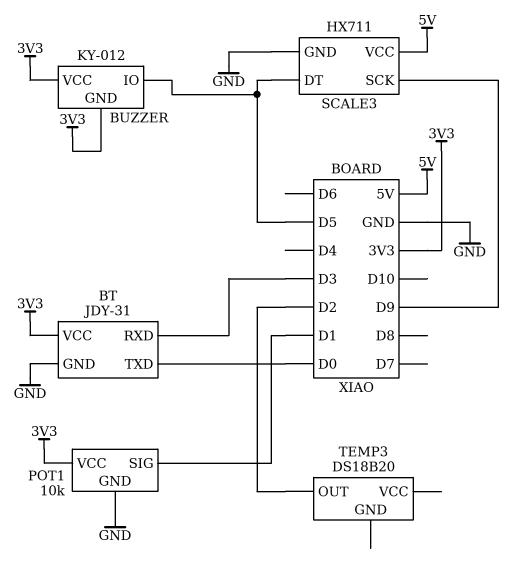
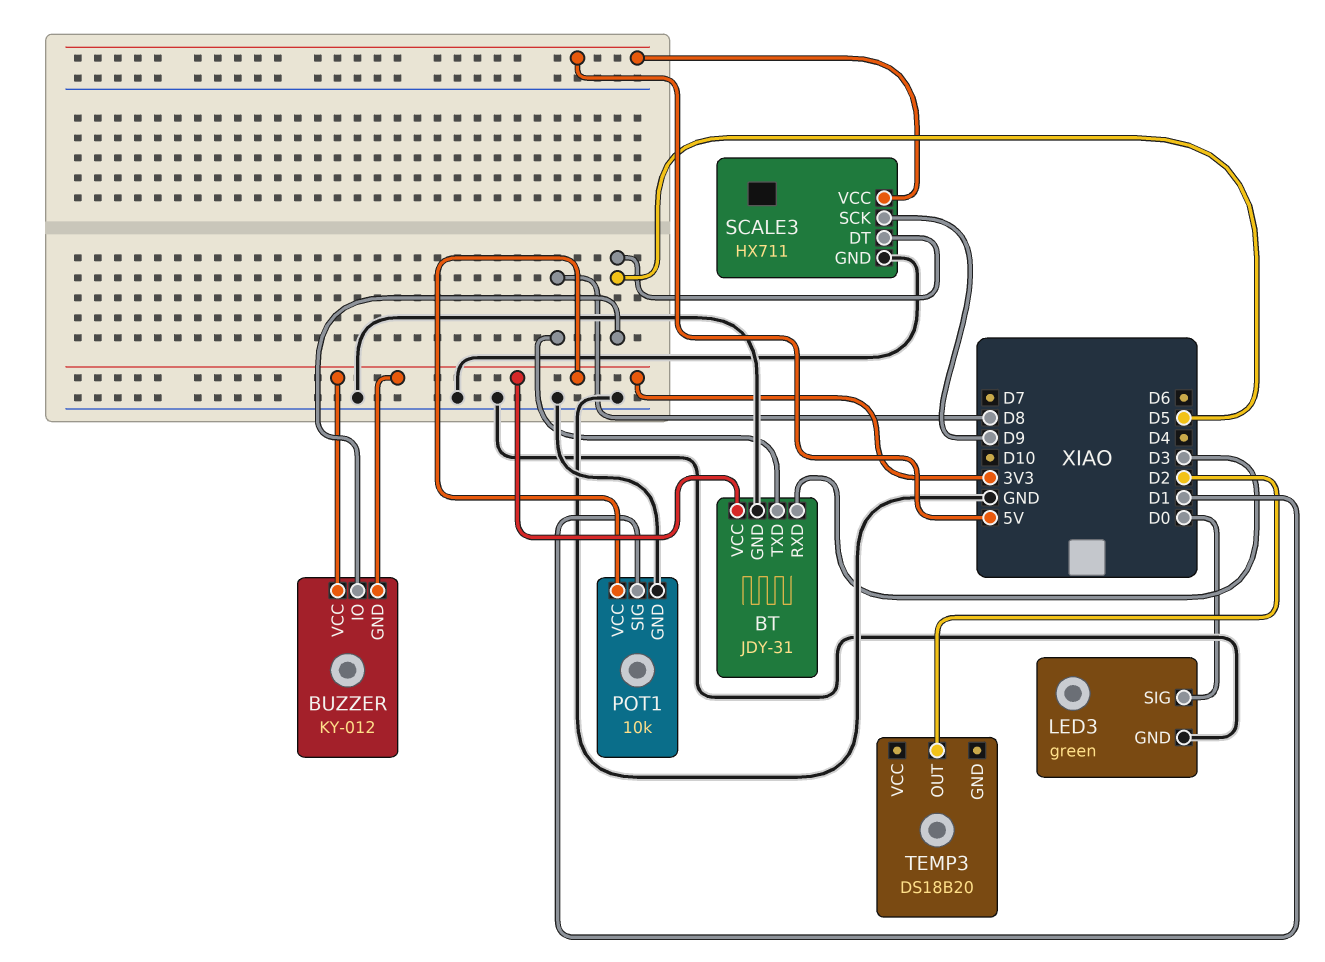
BT pin TXD: D0 -> D8
LED3: none -> green
LED3 pin GND: none -> GND
LED3 pin SIG: none -> D0

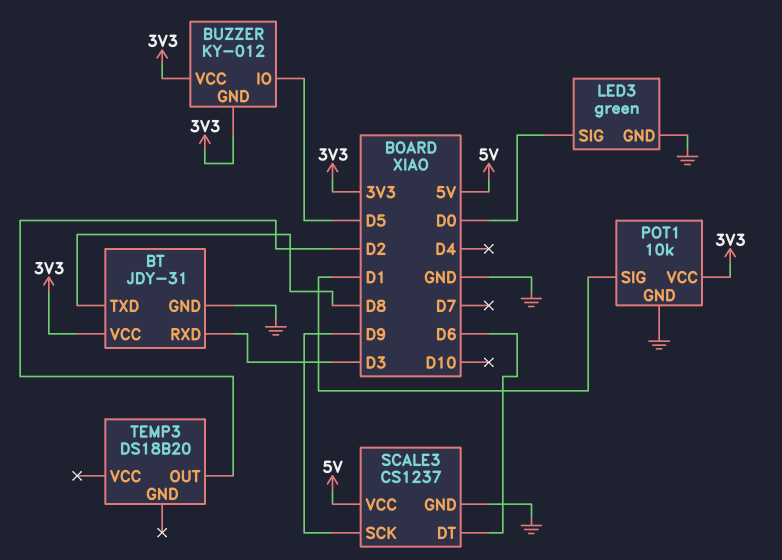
SCALE3: HX711 -> CS1237
SCALE3 pin DT: D5 -> D6

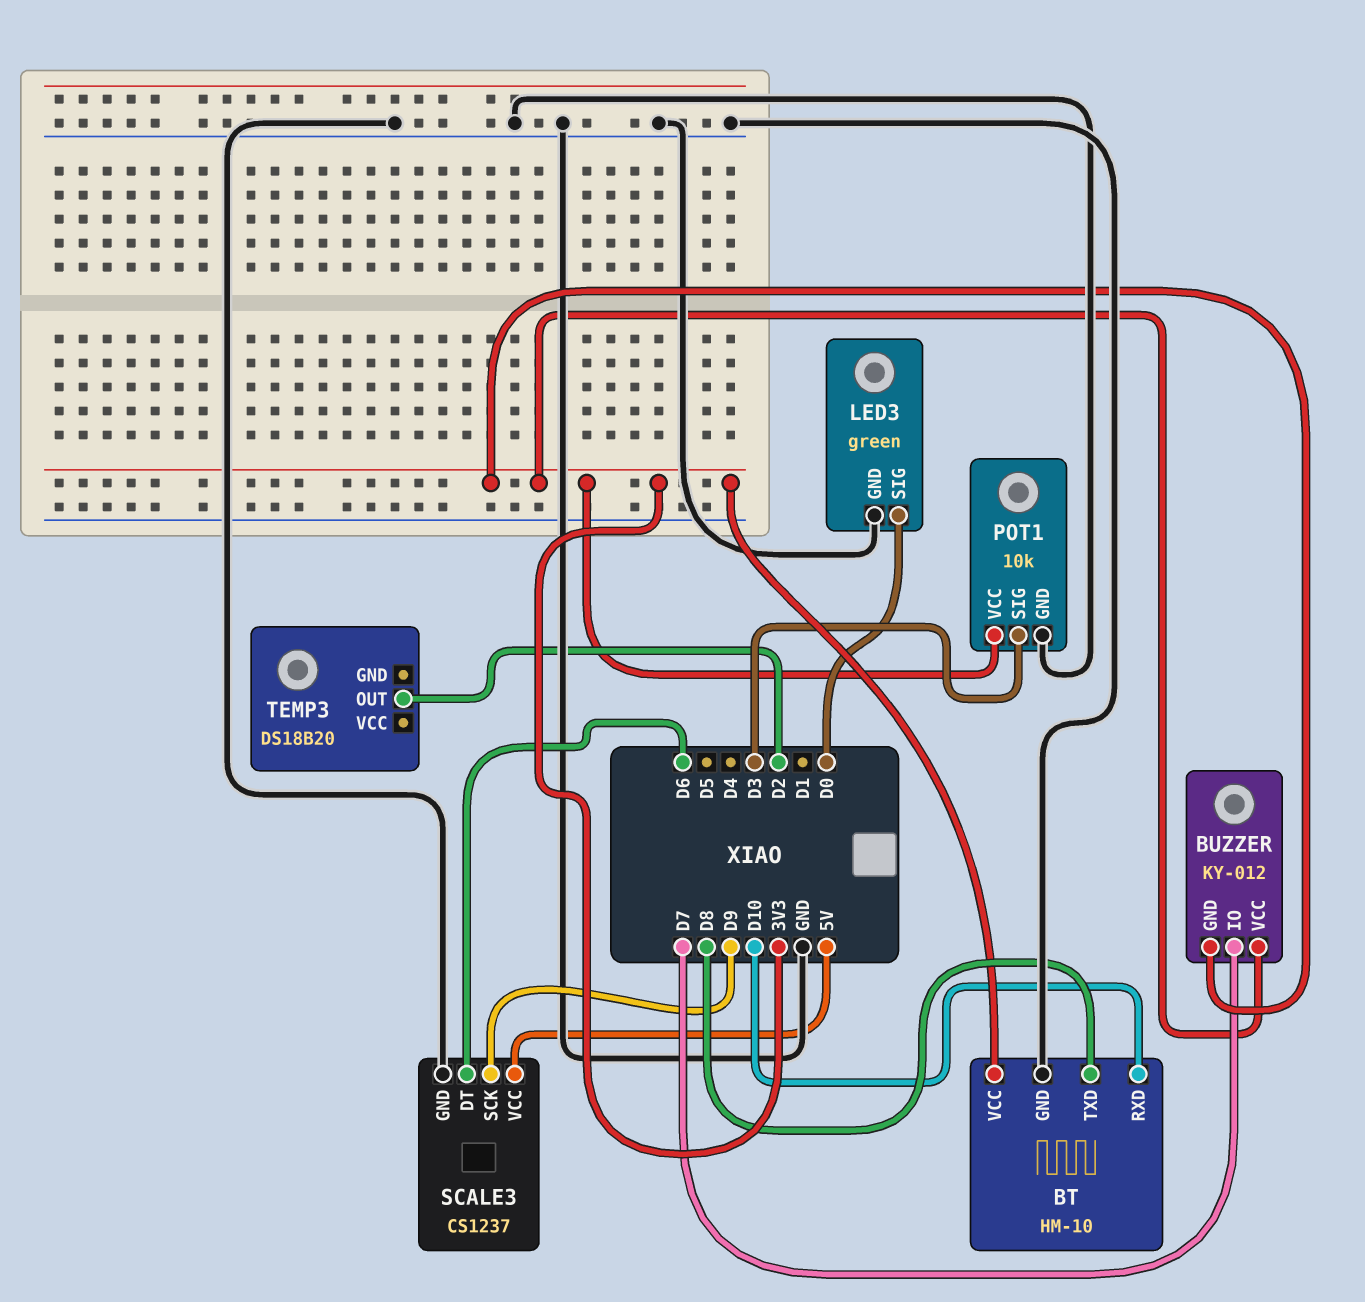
BT: JDY-31 -> HM-10
BT pin RXD: D3 -> D10
BUZZER pin IO: D5 -> D7
POT1 pin SIG: D1 -> D3

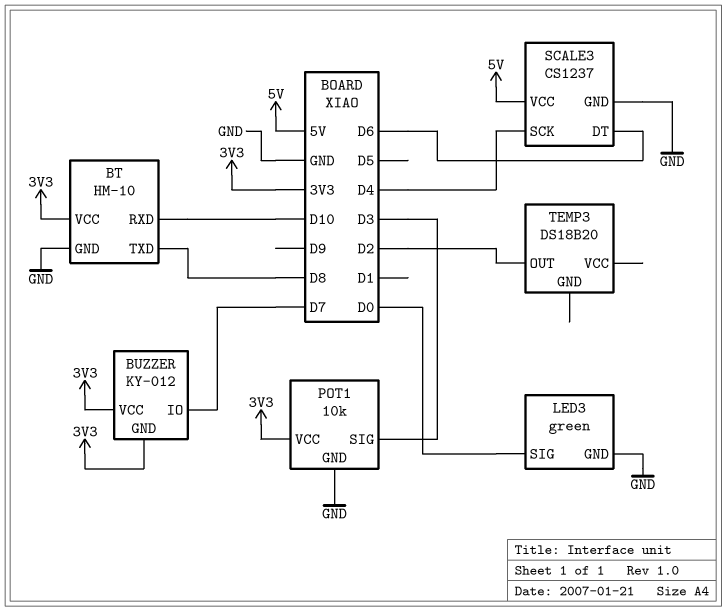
SCALE3 pin SCK: D9 -> D4

